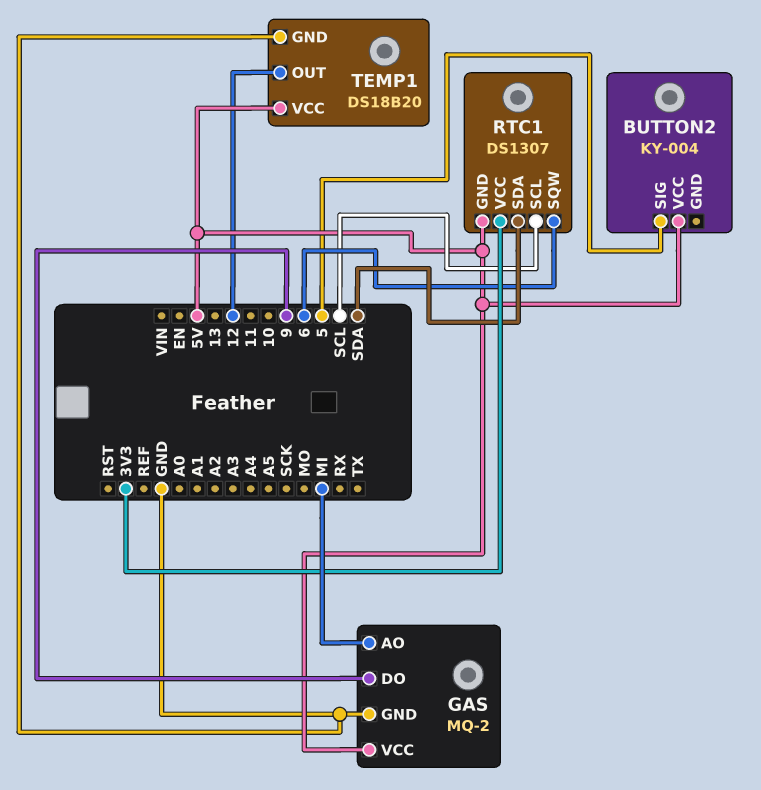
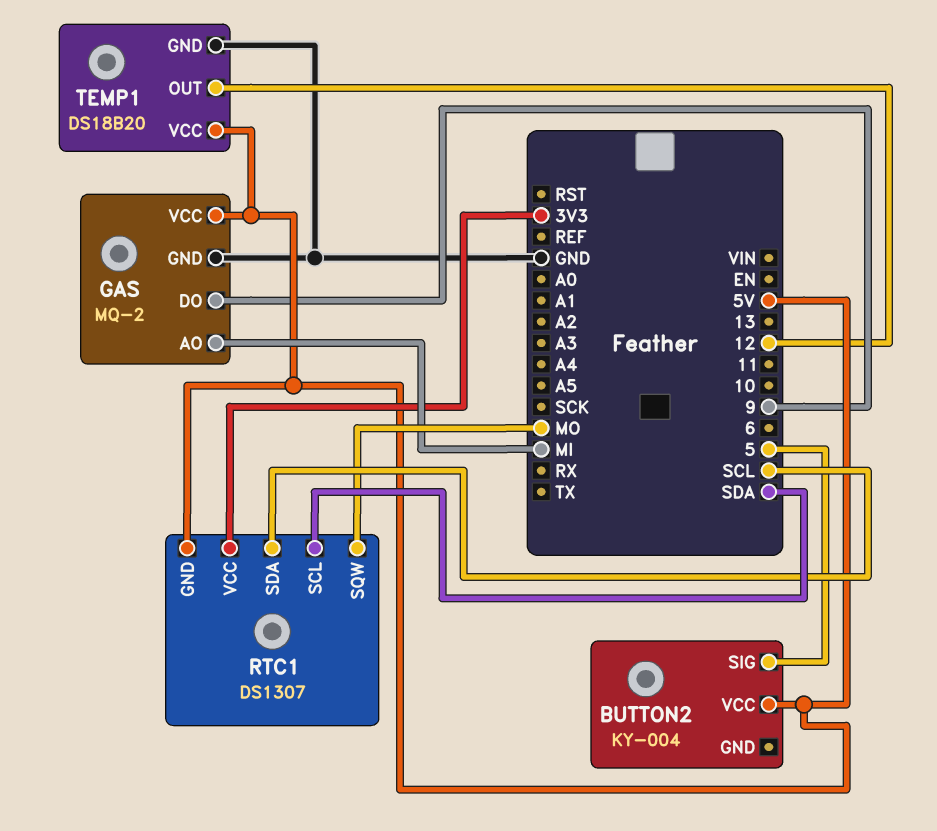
RTC1 pin SCL: SCL -> SDA
RTC1 pin SDA: SDA -> SCL
RTC1 pin SQW: 6 -> MO

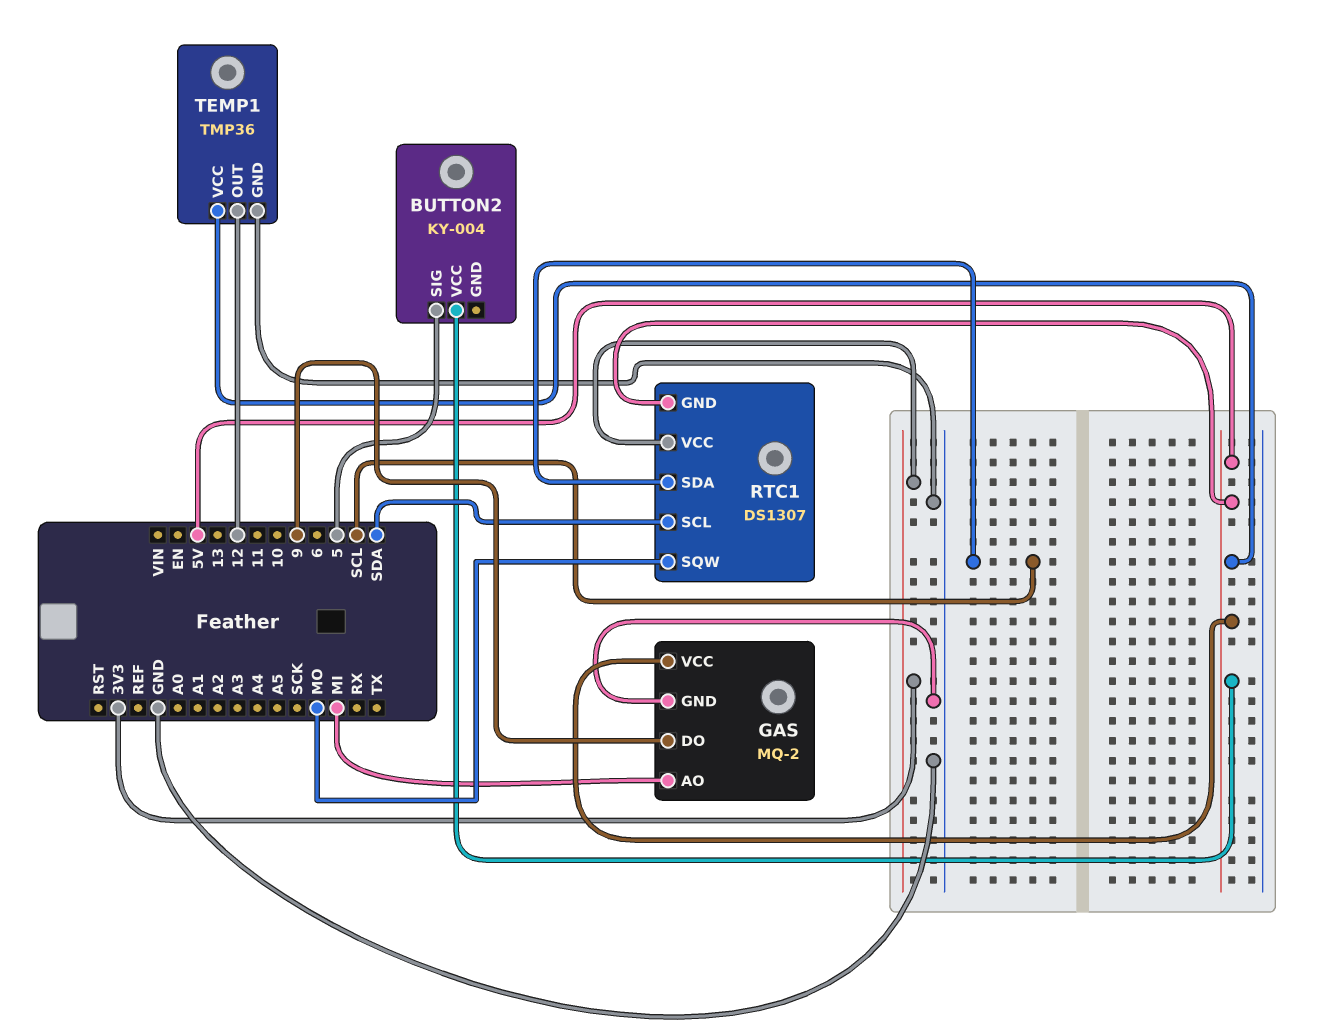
TEMP1: DS18B20 -> TMP36

